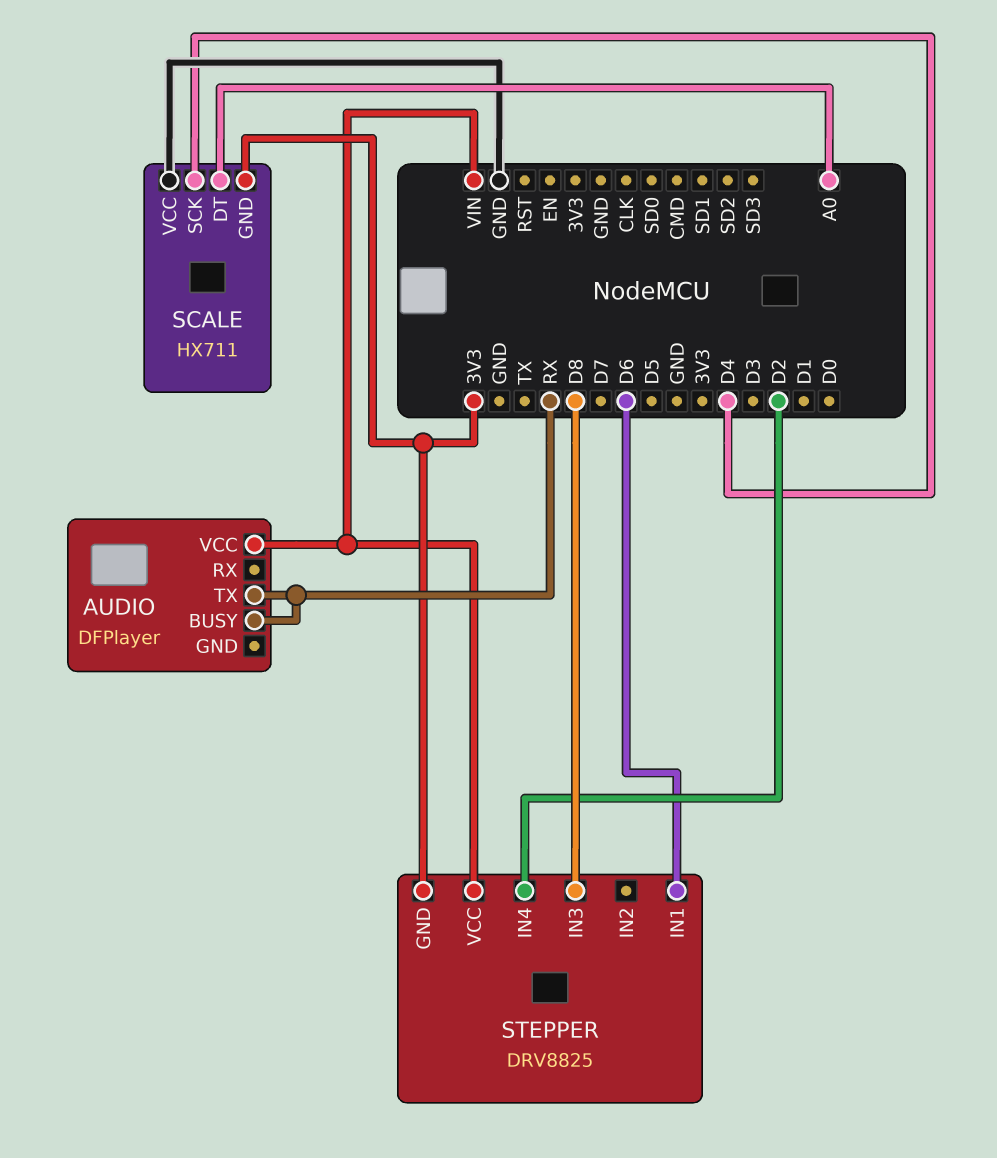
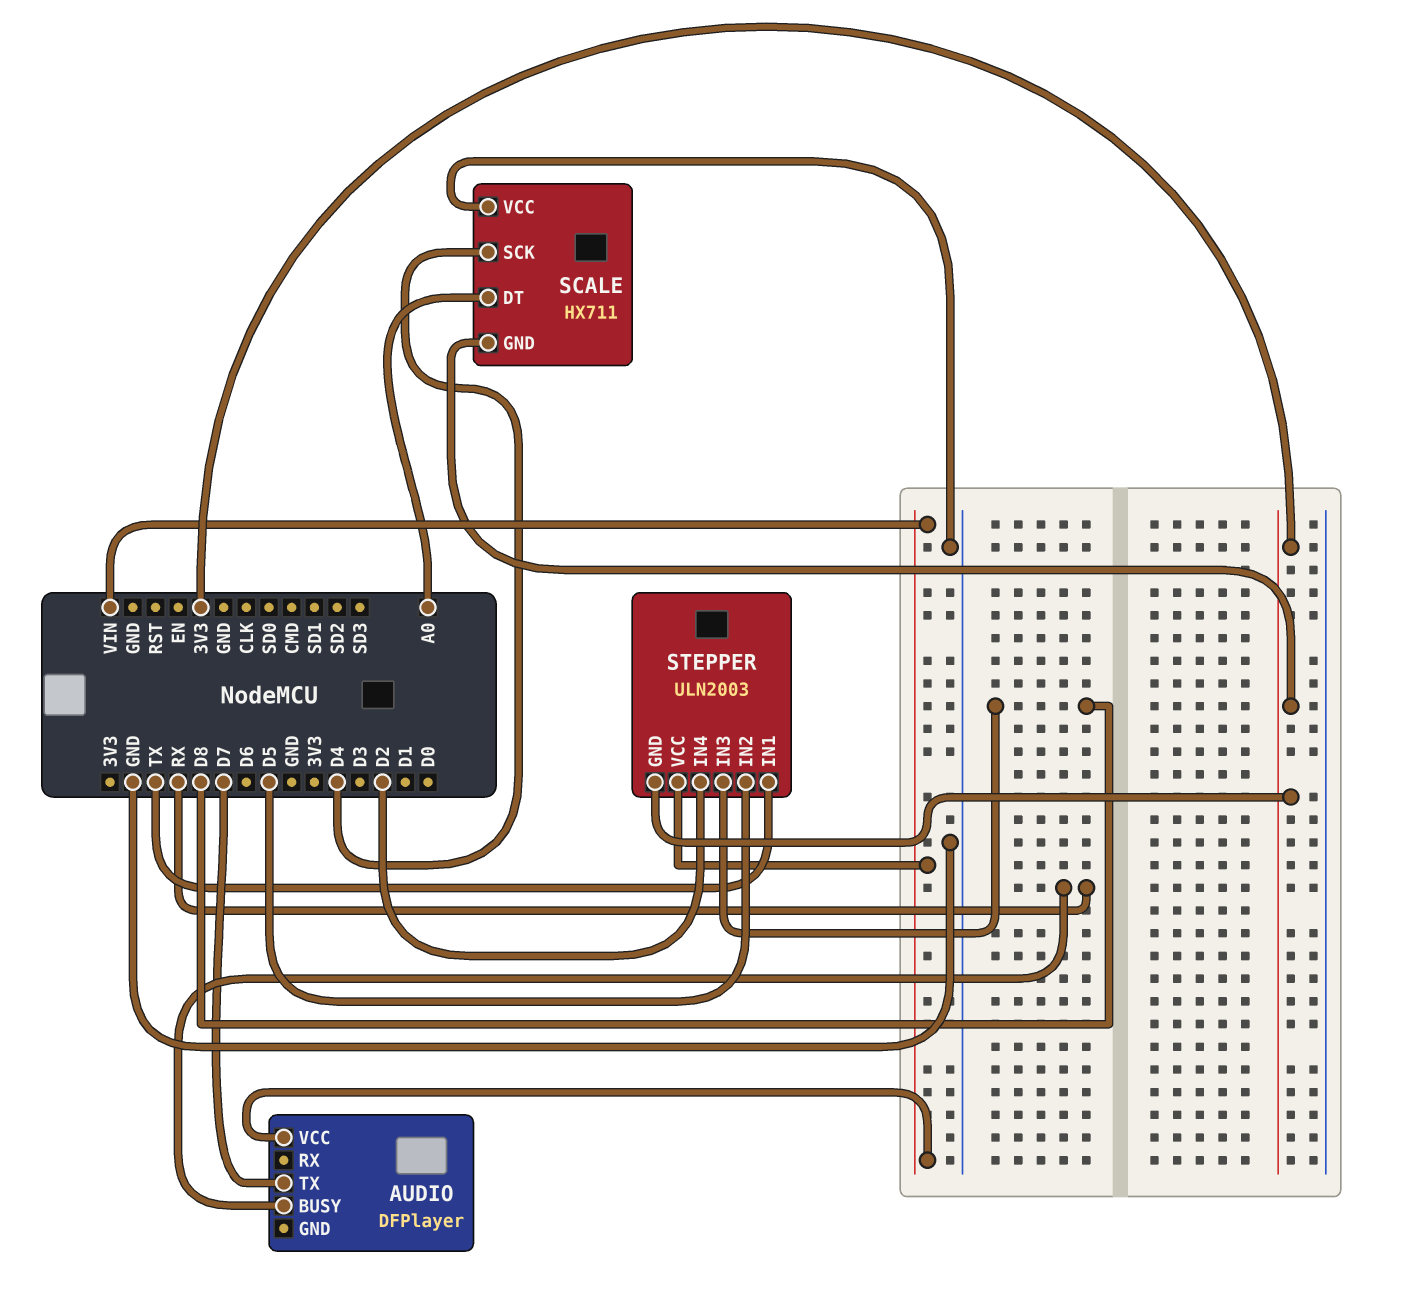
AUDIO pin TX: RX -> D7
STEPPER: DRV8825 -> ULN2003
STEPPER pin IN1: D6 -> TX
STEPPER pin IN2: none -> D5

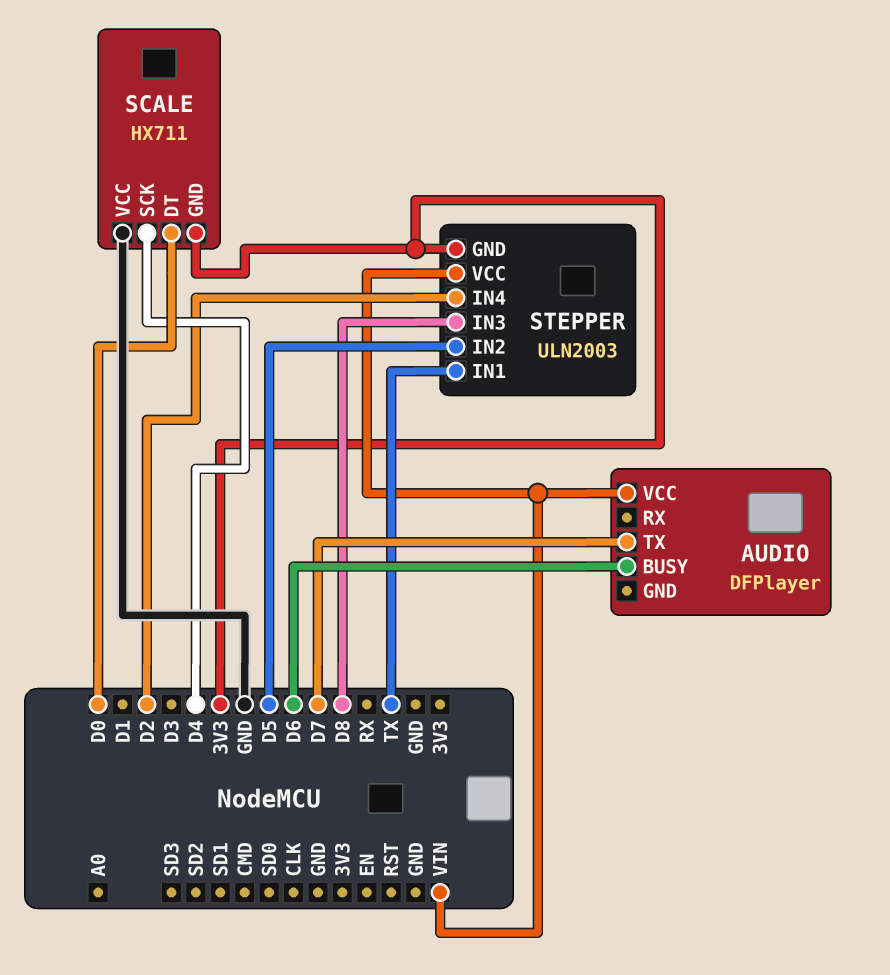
AUDIO pin BUSY: RX -> D6
SCALE pin DT: A0 -> D0

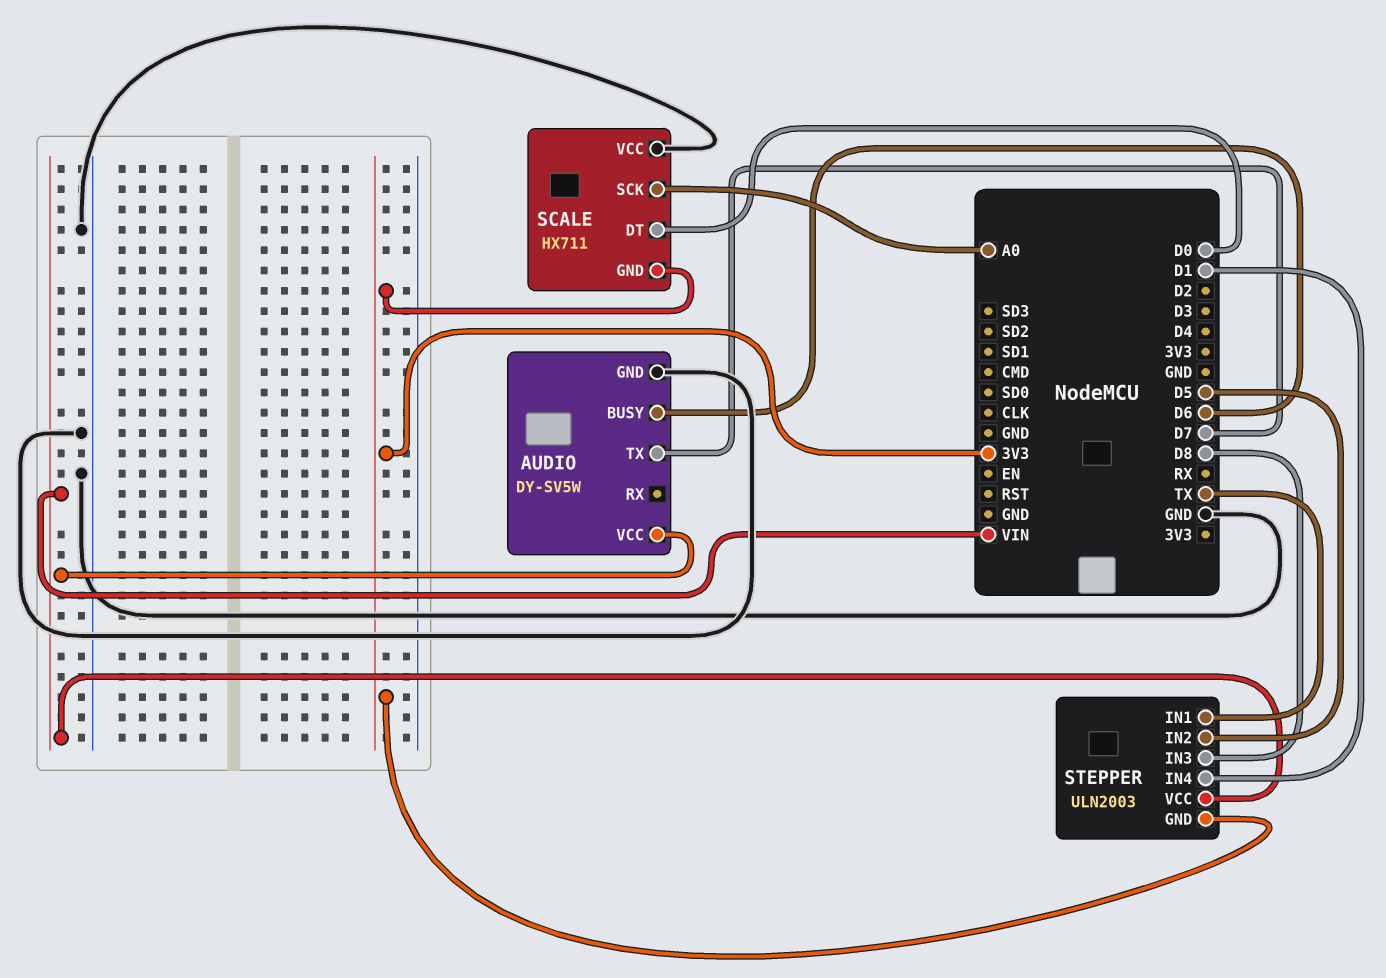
AUDIO: DFPlayer -> DY-SV5W
AUDIO pin GND: none -> GND
SCALE pin SCK: D4 -> A0
STEPPER pin IN4: D2 -> D1

